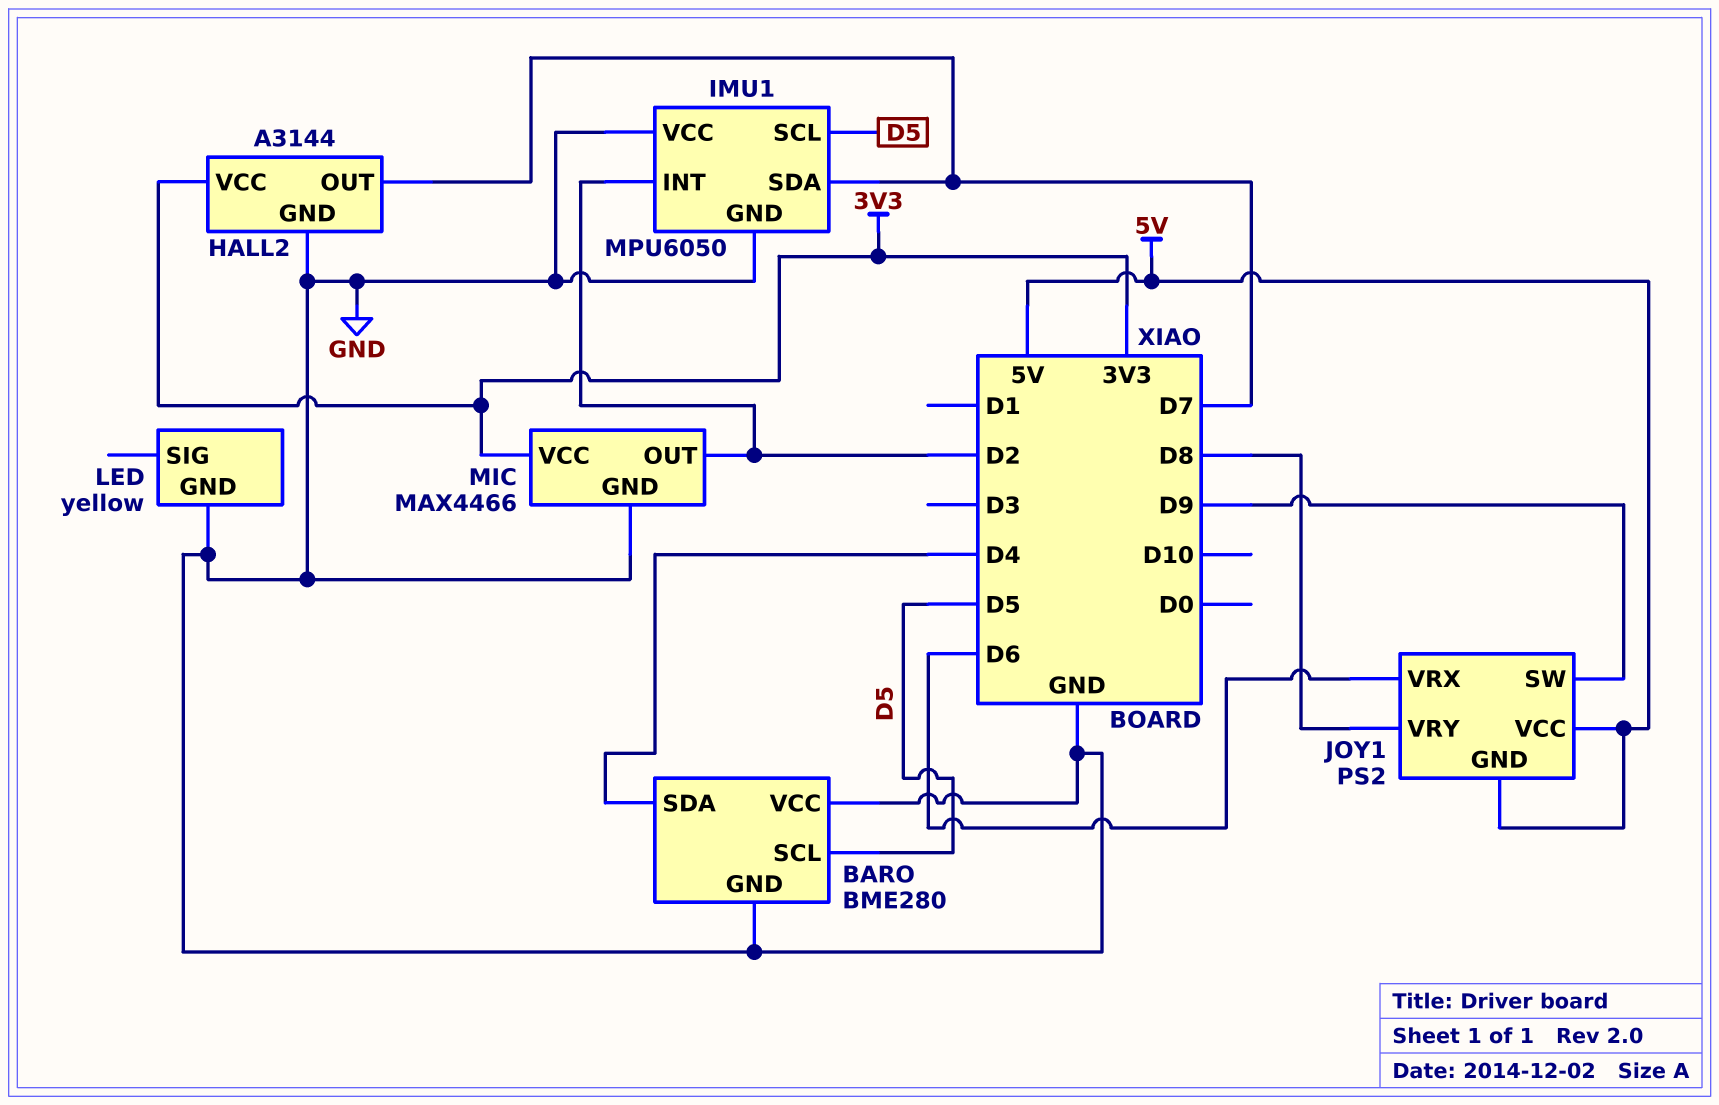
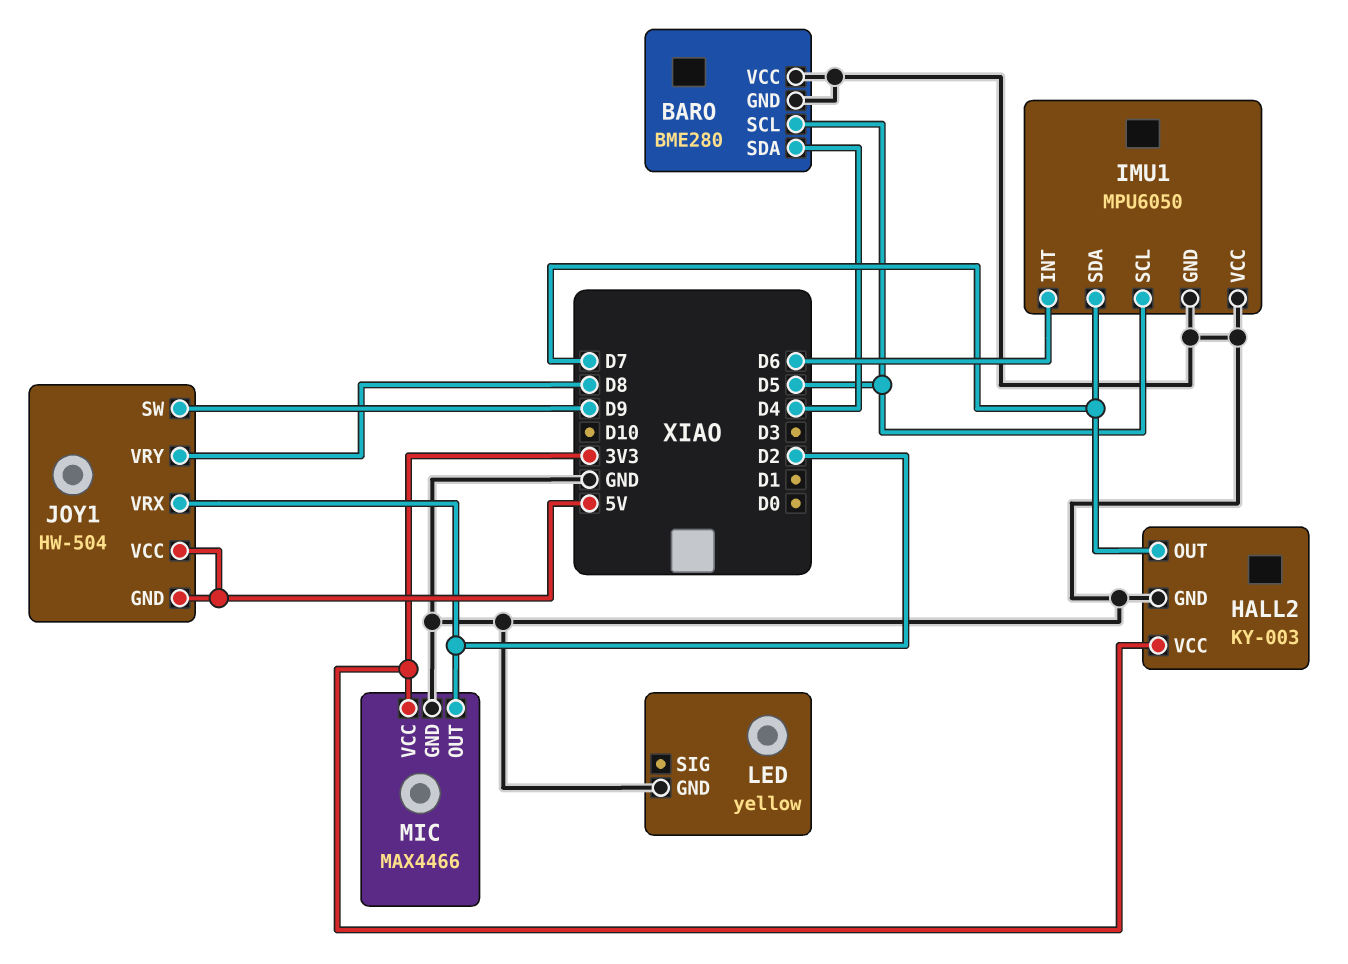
HALL2: A3144 -> KY-003
IMU1 pin INT: D2 -> D6
JOY1: PS2 -> HW-504
JOY1 pin VRX: D6 -> D2

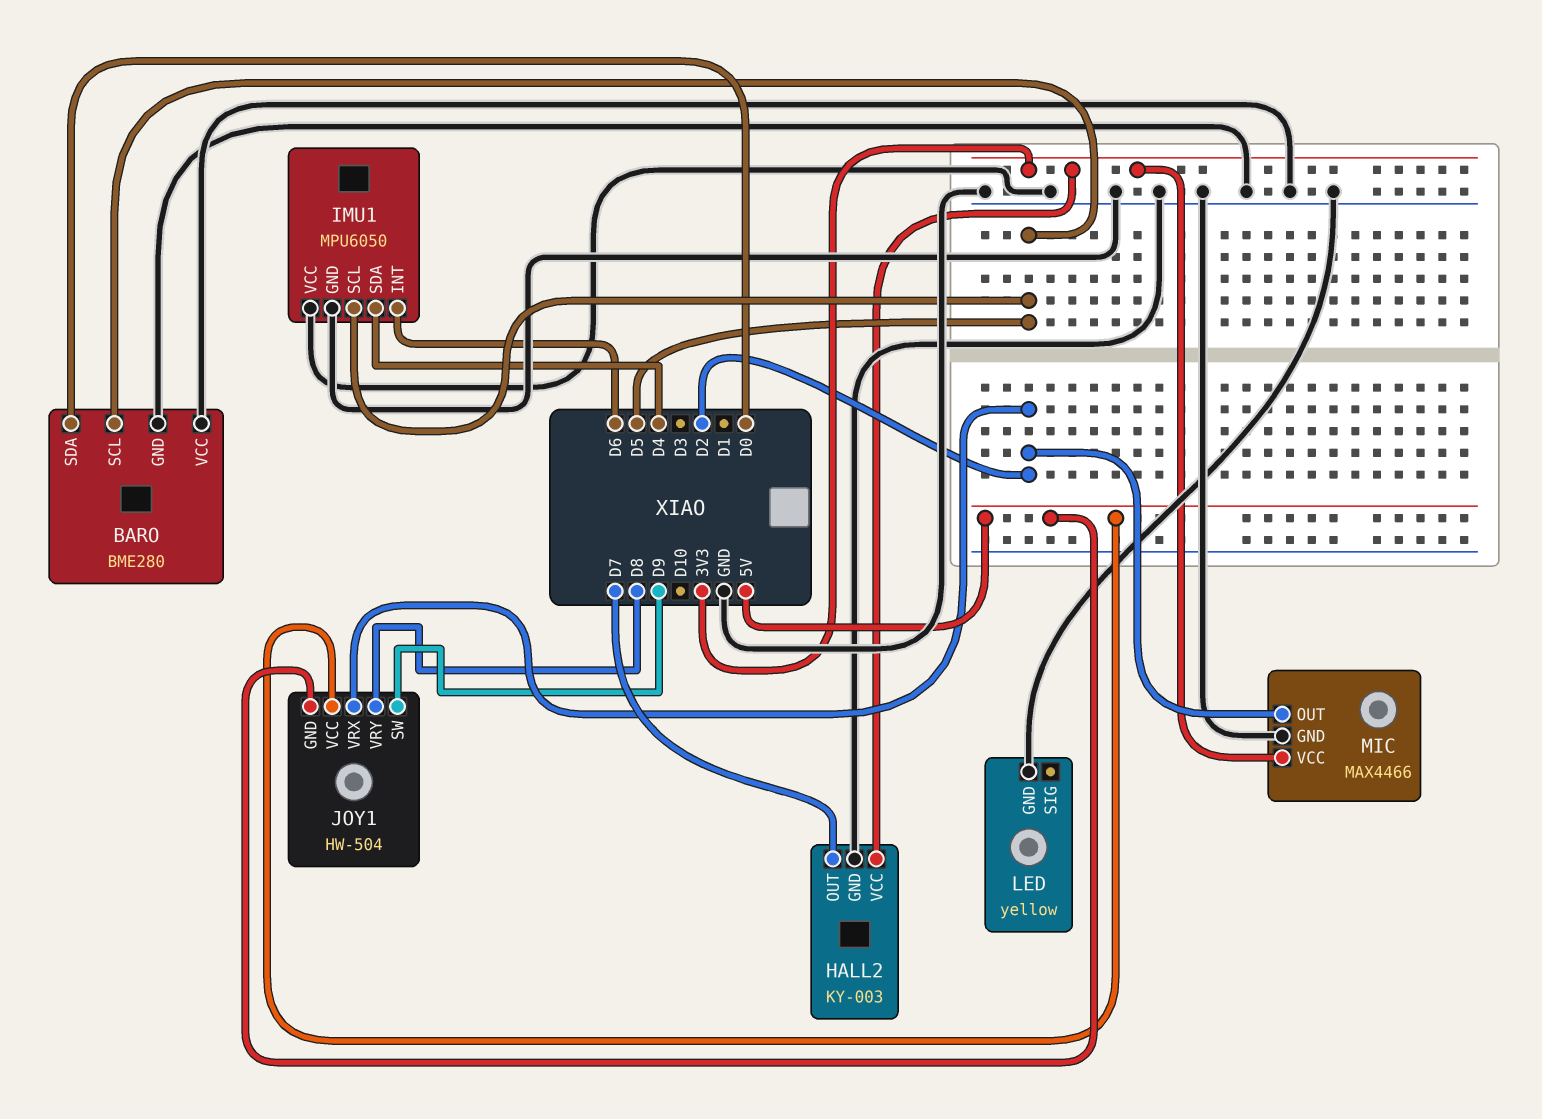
BARO pin SDA: D4 -> D0
IMU1 pin SDA: D7 -> D4

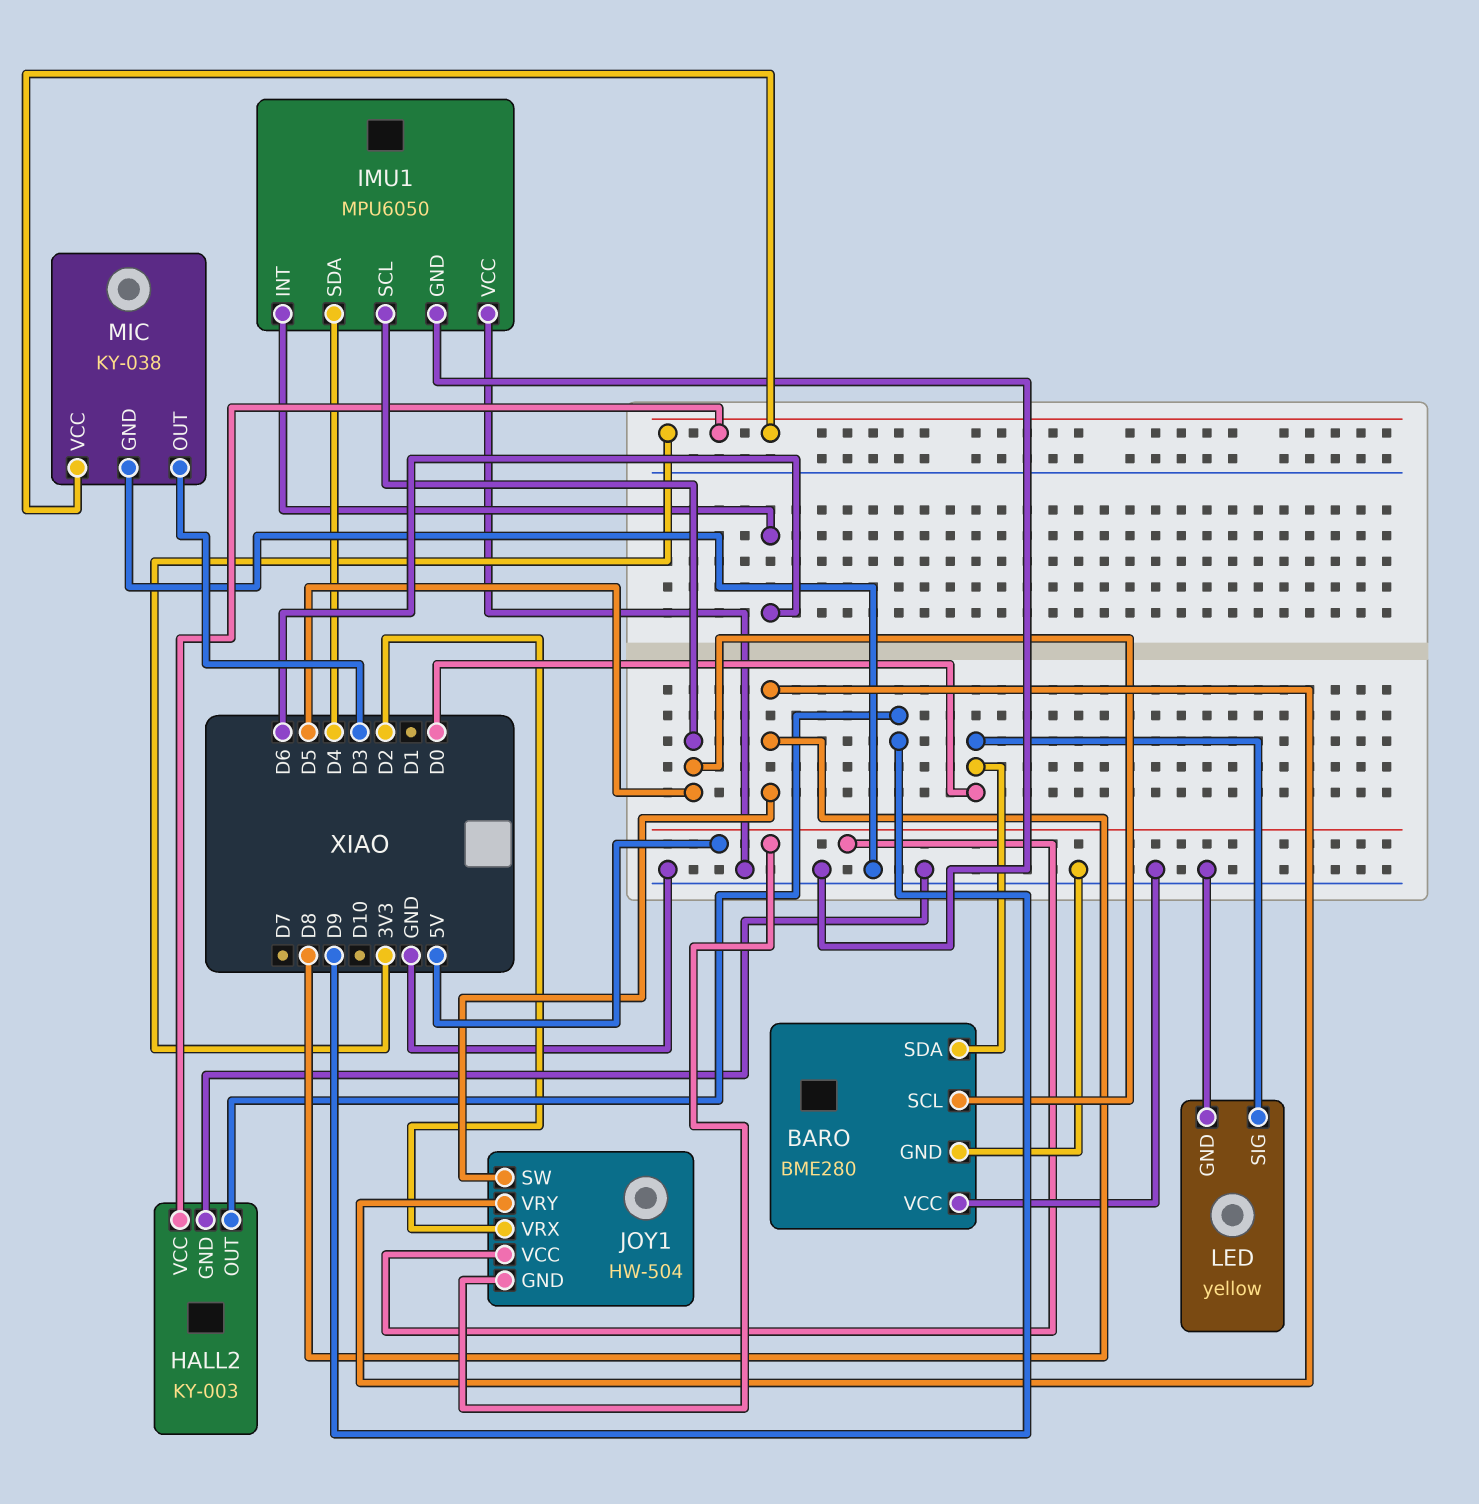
HALL2 pin OUT: D7 -> D9
JOY1 pin SW: D9 -> D8
LED pin SIG: none -> D0
MIC: MAX4466 -> KY-038
MIC pin OUT: D2 -> D3

